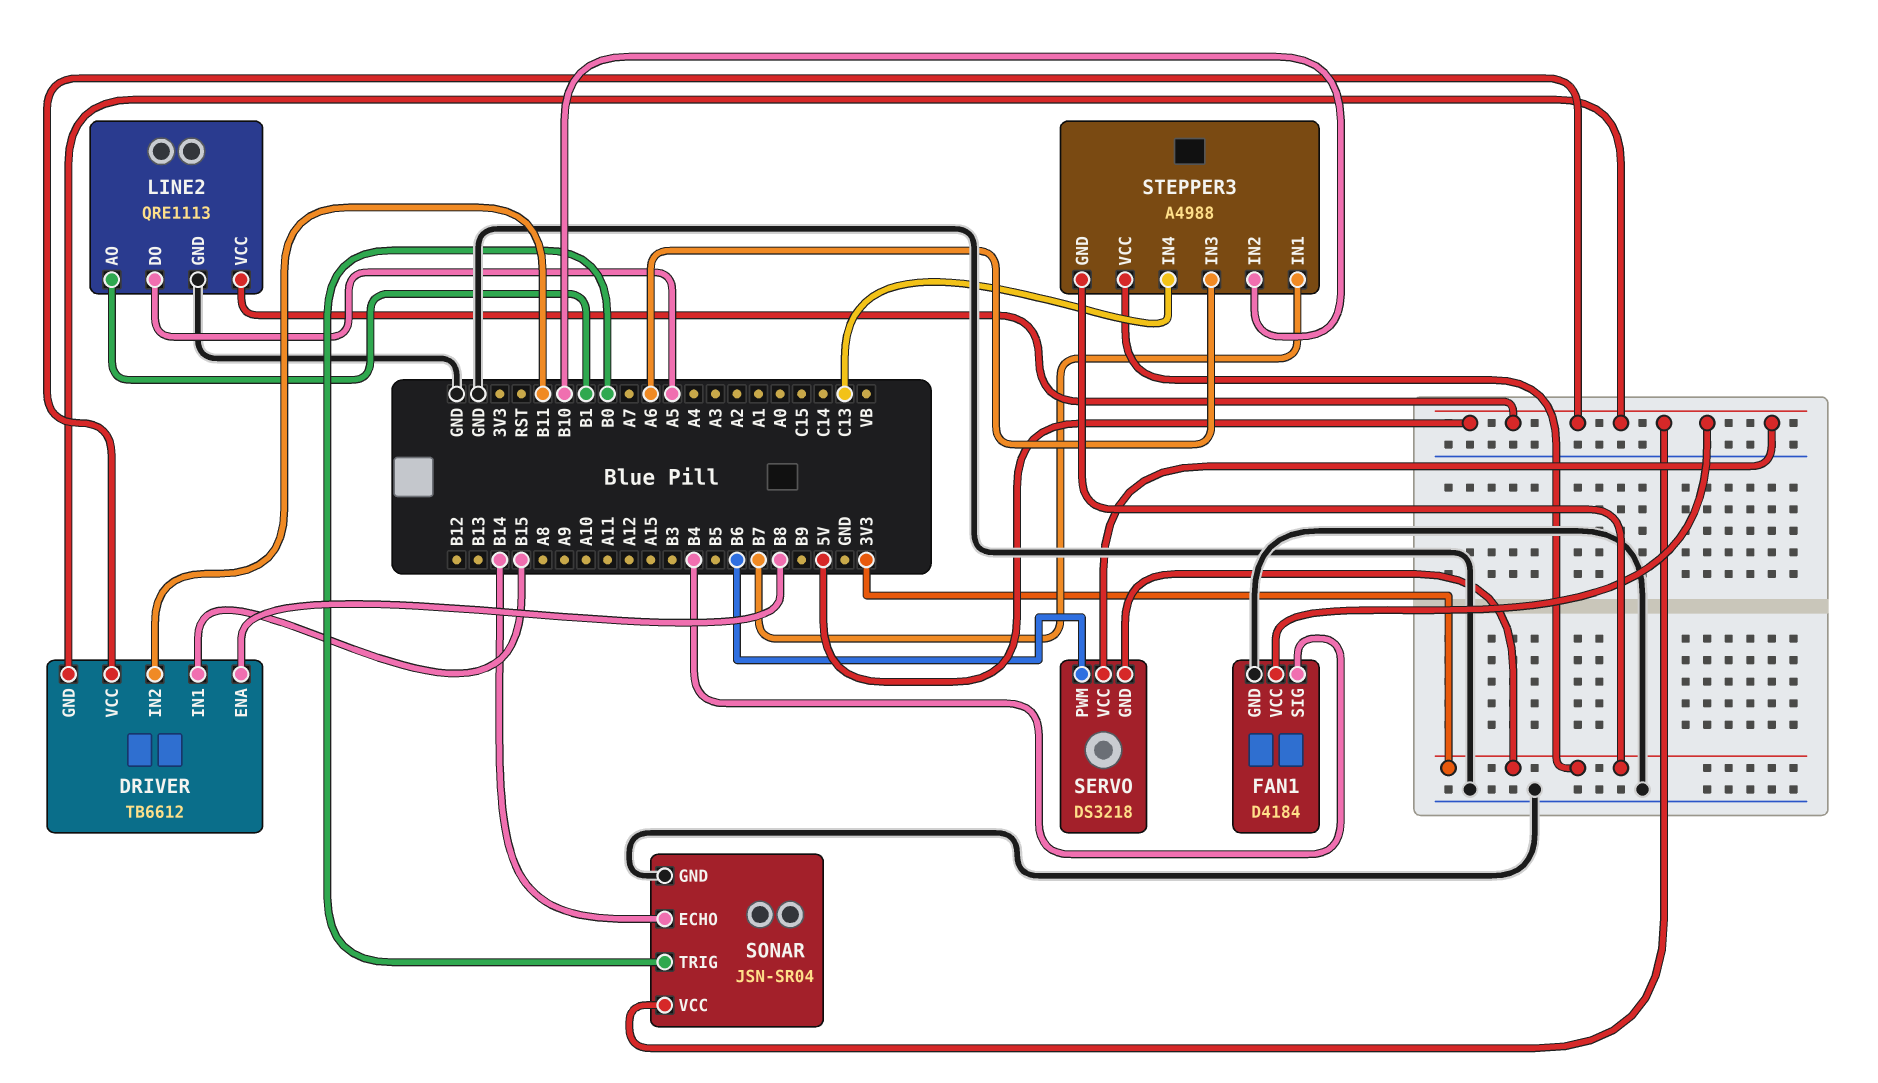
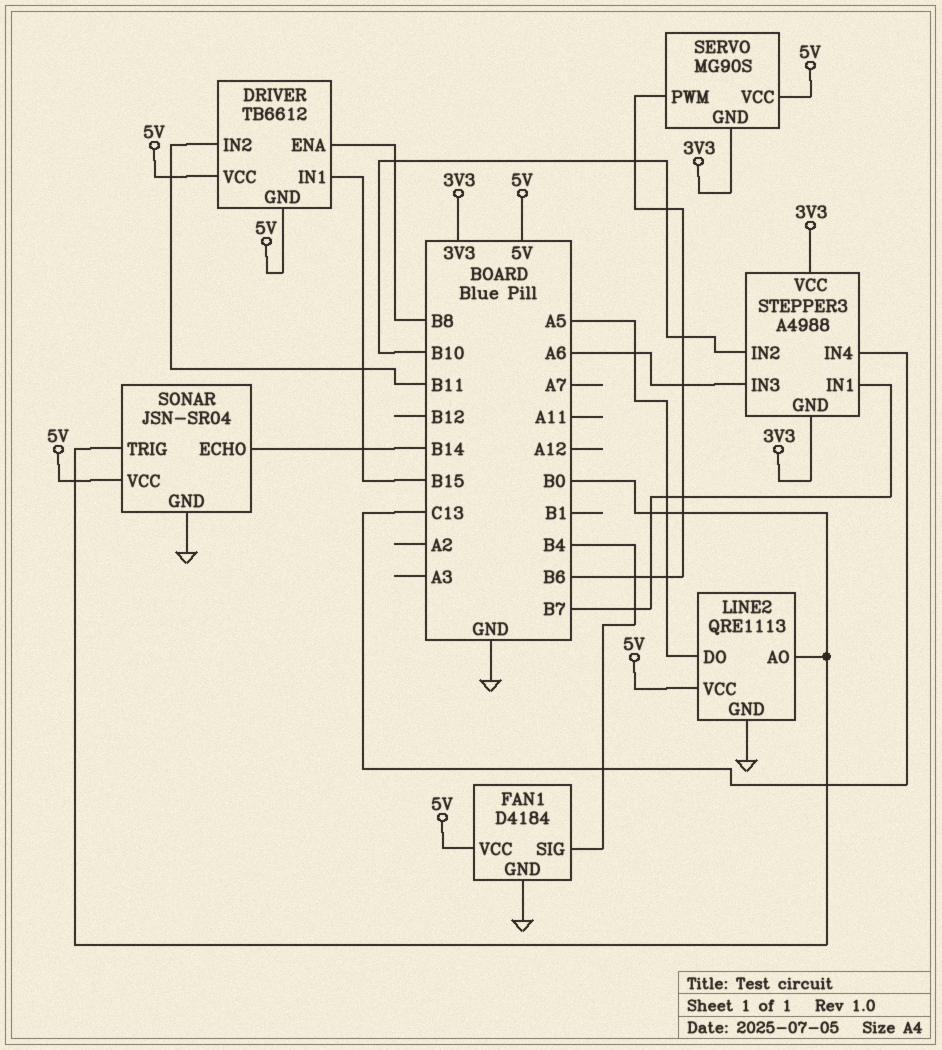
LINE2 pin AO: B1 -> B0
SERVO: DS3218 -> MG90S

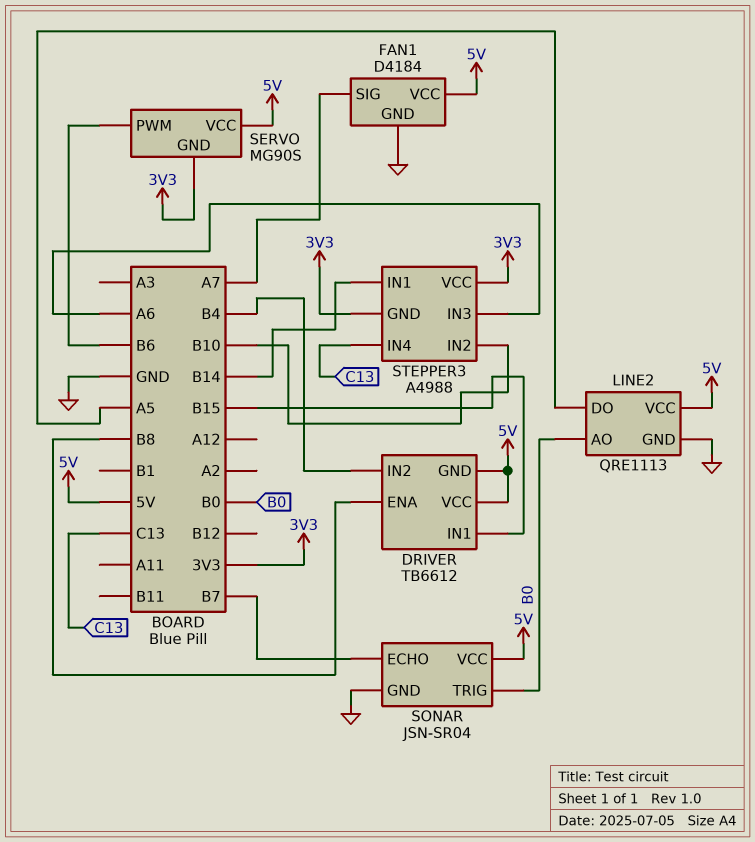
DRIVER pin IN2: B11 -> B4
FAN1 pin SIG: B4 -> A7
SONAR pin ECHO: B14 -> B7
STEPPER3 pin IN1: B7 -> B14

